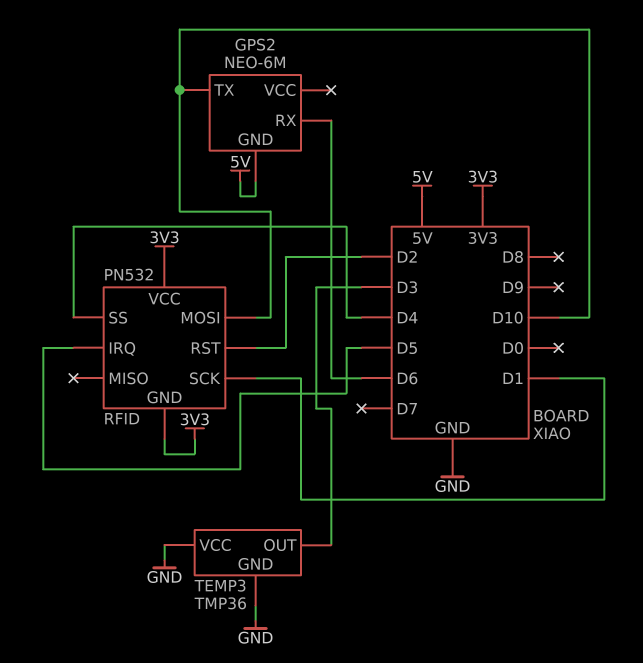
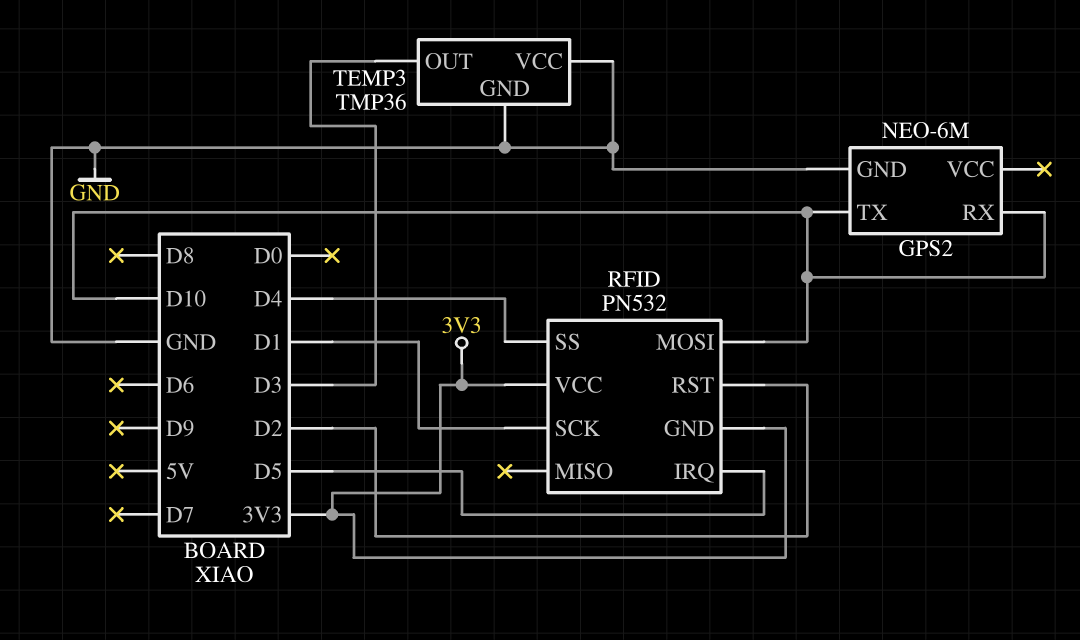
GPS2 pin GND: 5V -> GND
GPS2 pin RX: D6 -> D10

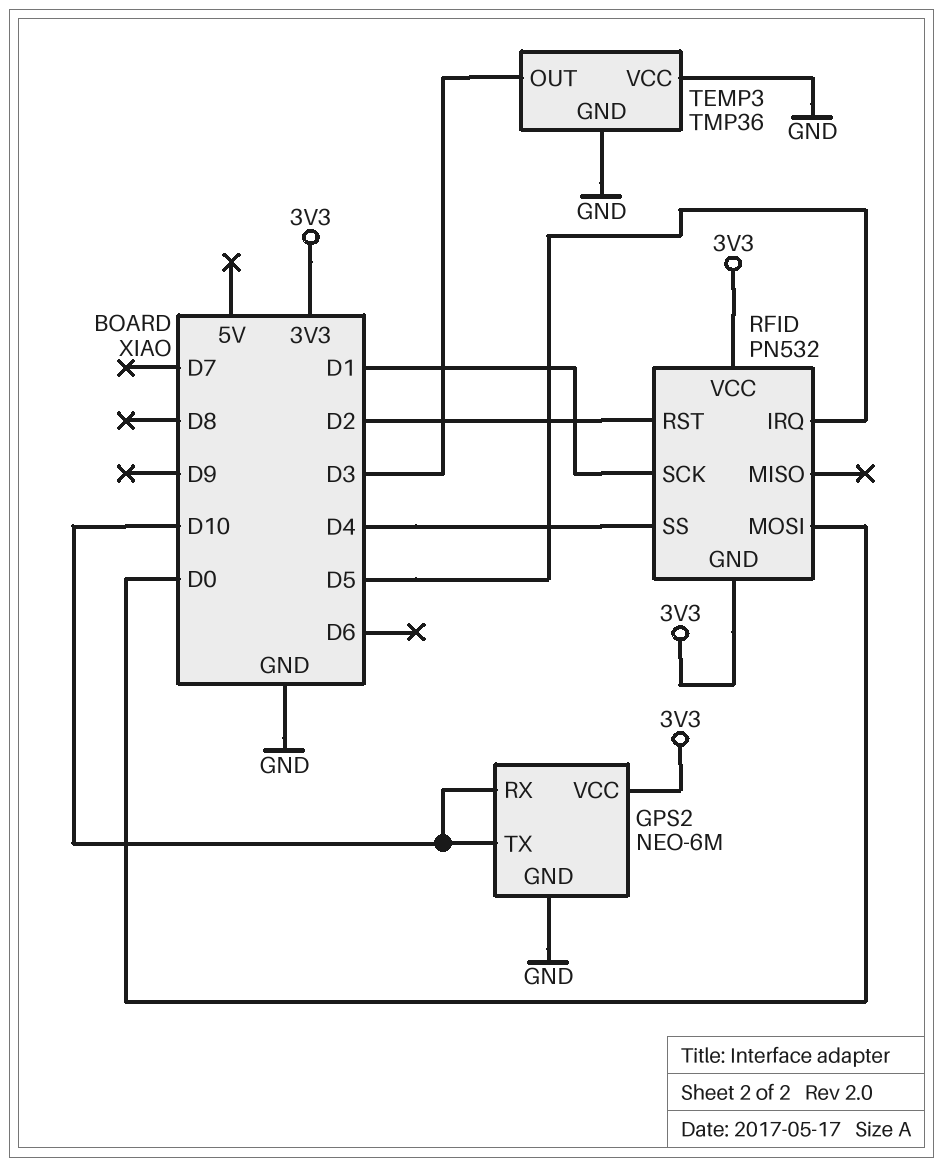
GPS2 pin VCC: none -> 3V3
RFID pin MOSI: D10 -> D0

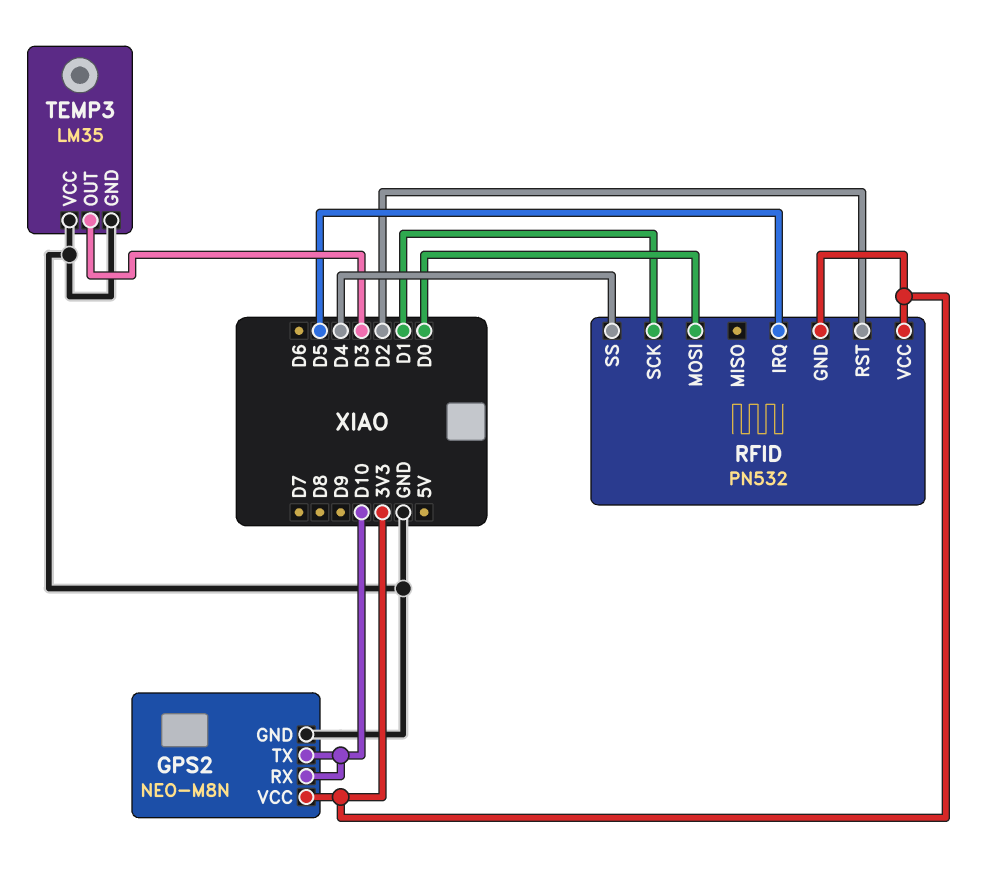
GPS2: NEO-6M -> NEO-M8N
TEMP3: TMP36 -> LM35

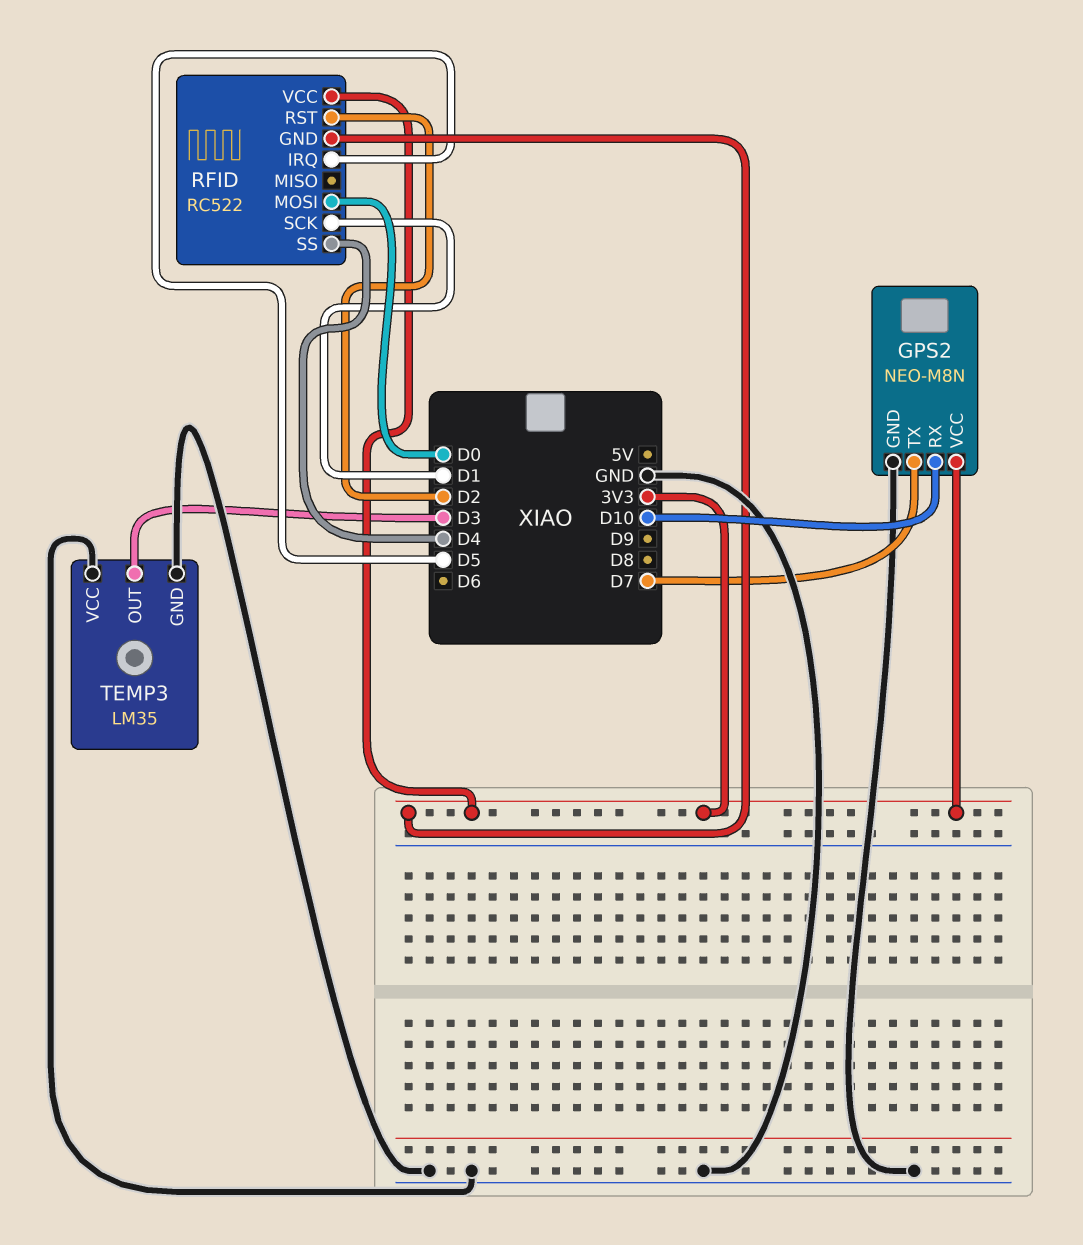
GPS2 pin TX: D10 -> D7
RFID: PN532 -> RC522

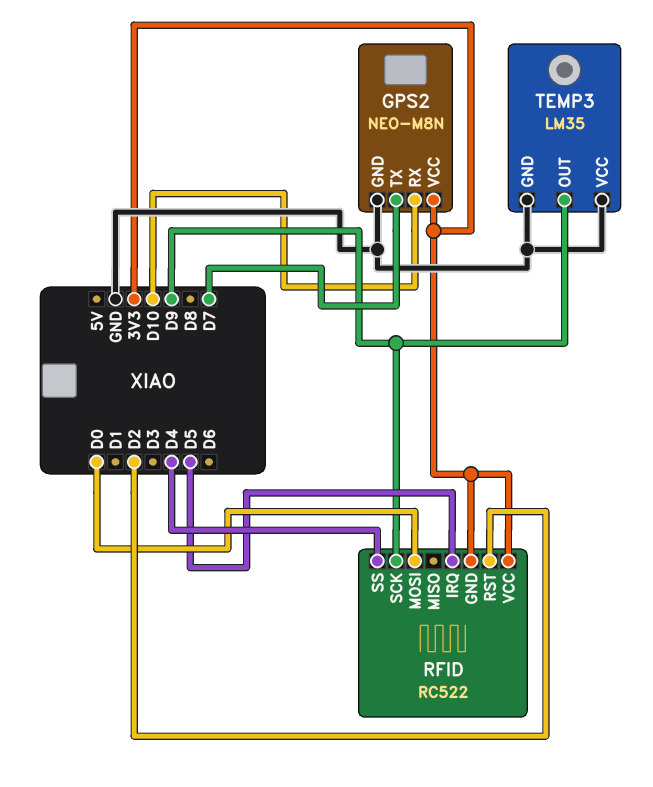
RFID pin SCK: D1 -> D9
TEMP3 pin OUT: D3 -> D9

